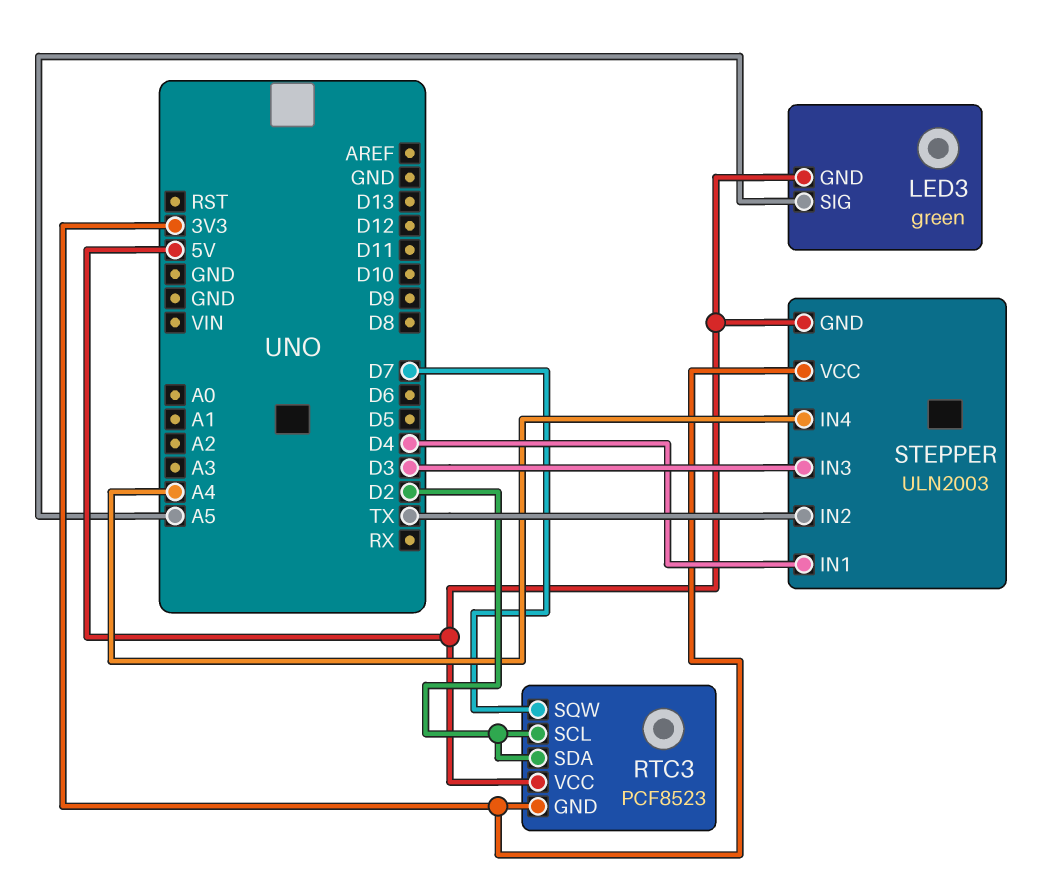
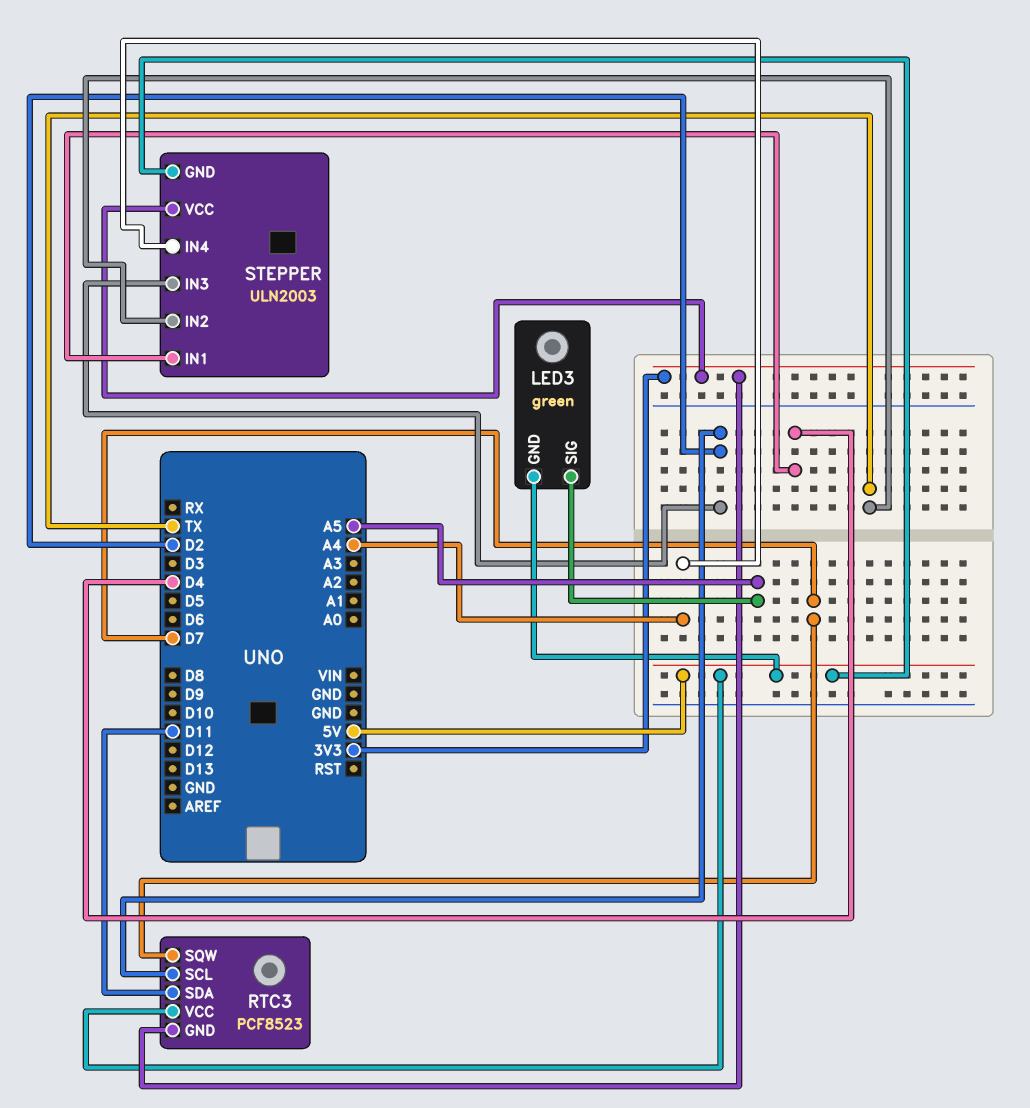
RTC3 pin SDA: D2 -> D11
STEPPER pin IN3: D3 -> D2

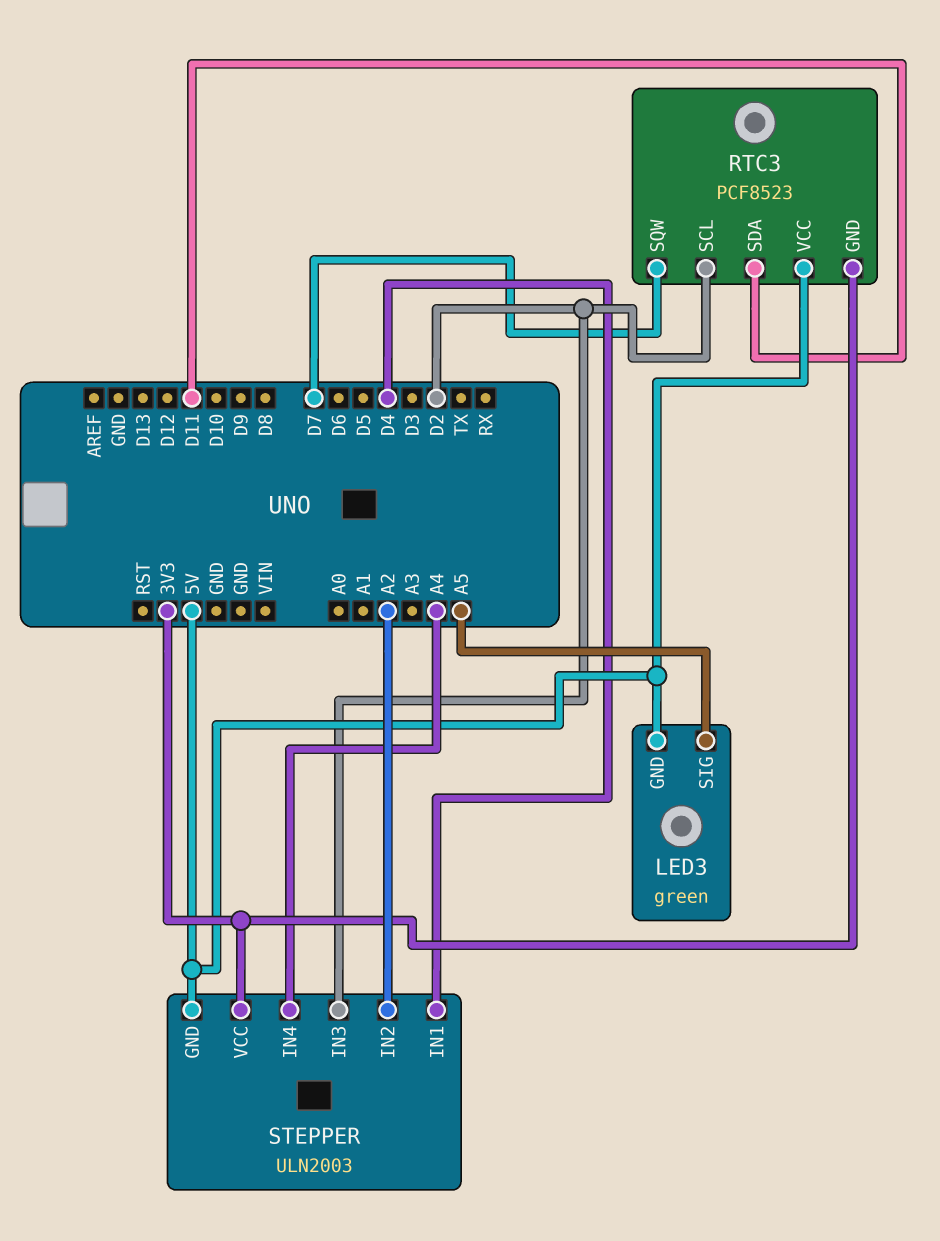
STEPPER pin IN2: TX -> A2

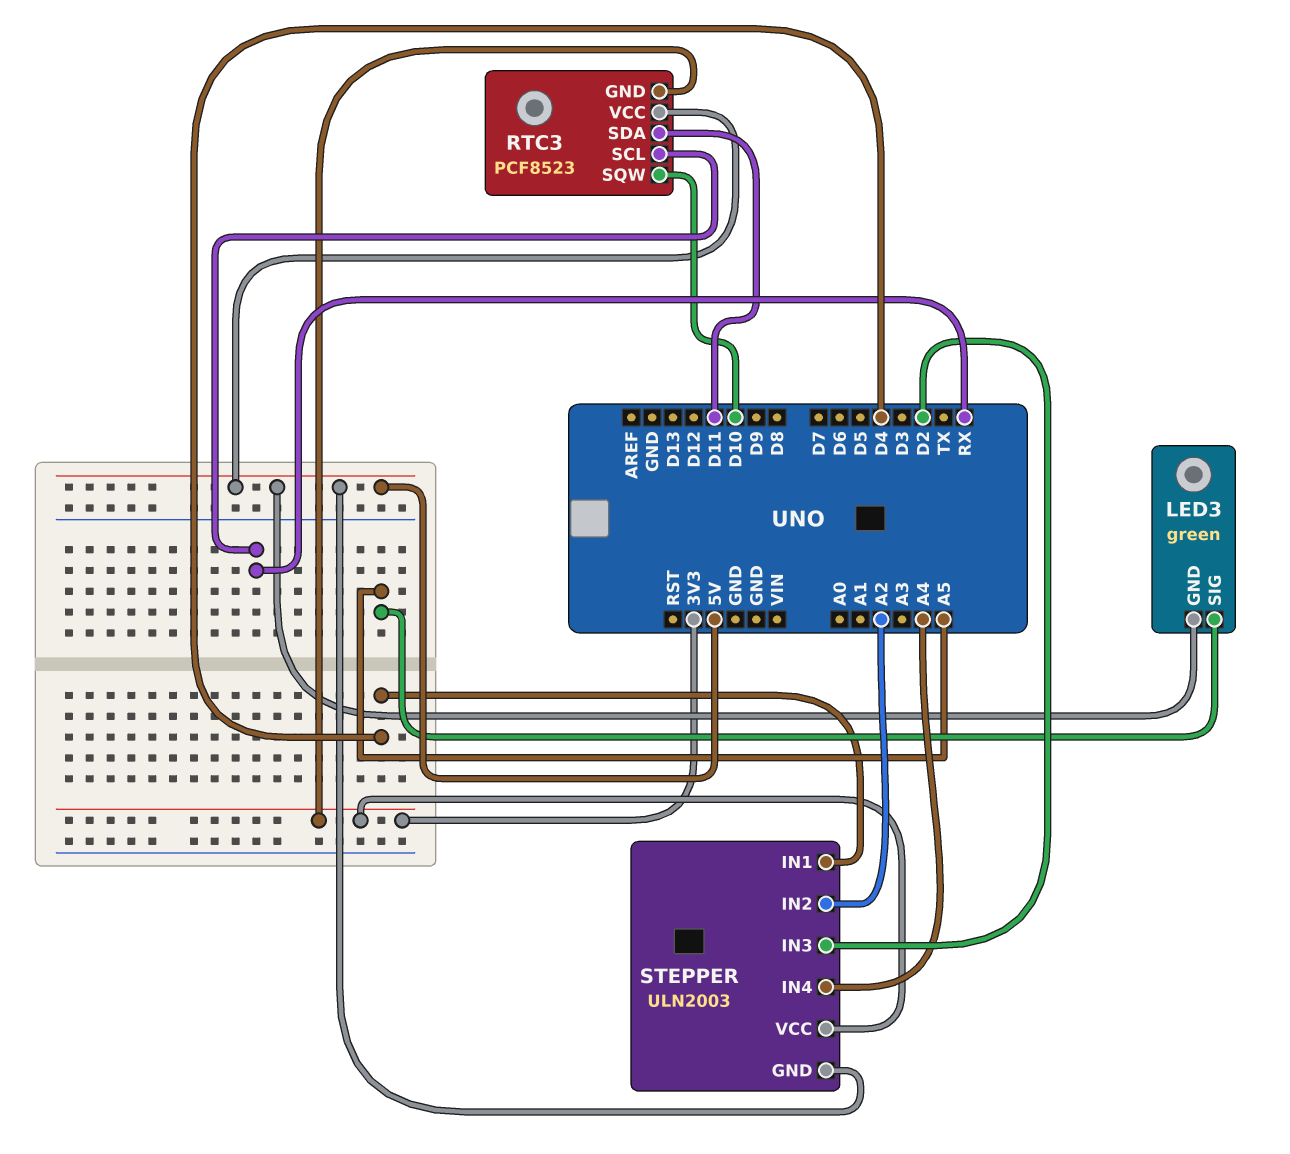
RTC3 pin SCL: D2 -> RX
RTC3 pin SQW: D7 -> D10

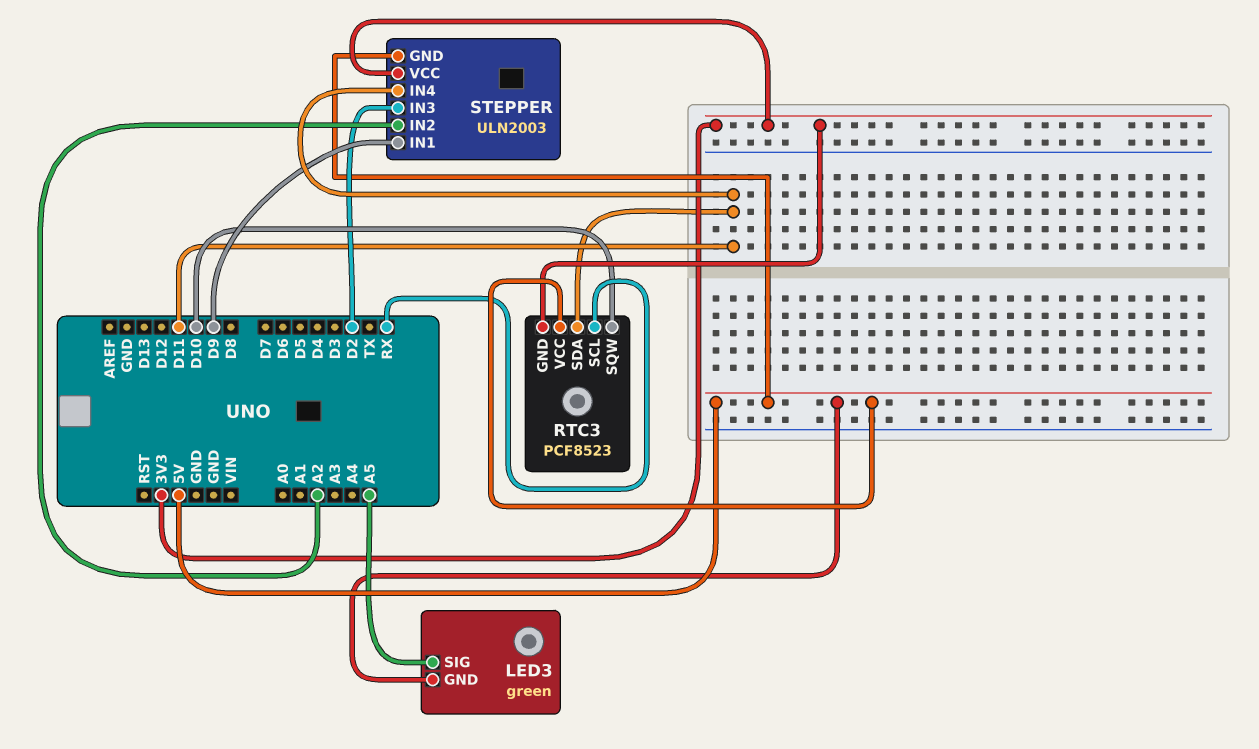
STEPPER pin IN1: D4 -> D9
STEPPER pin IN4: A4 -> D11

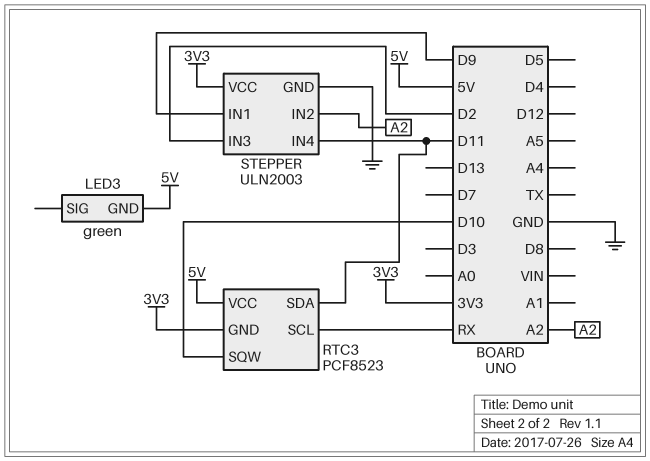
LED3 pin SIG: A5 -> none
STEPPER pin GND: 5V -> GND

